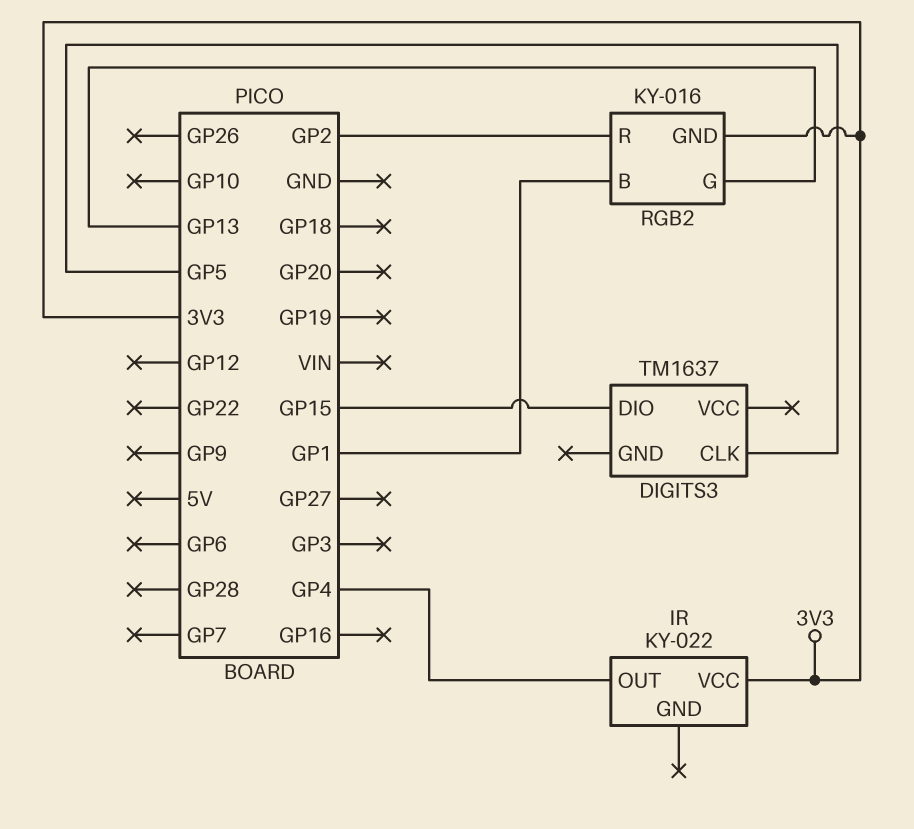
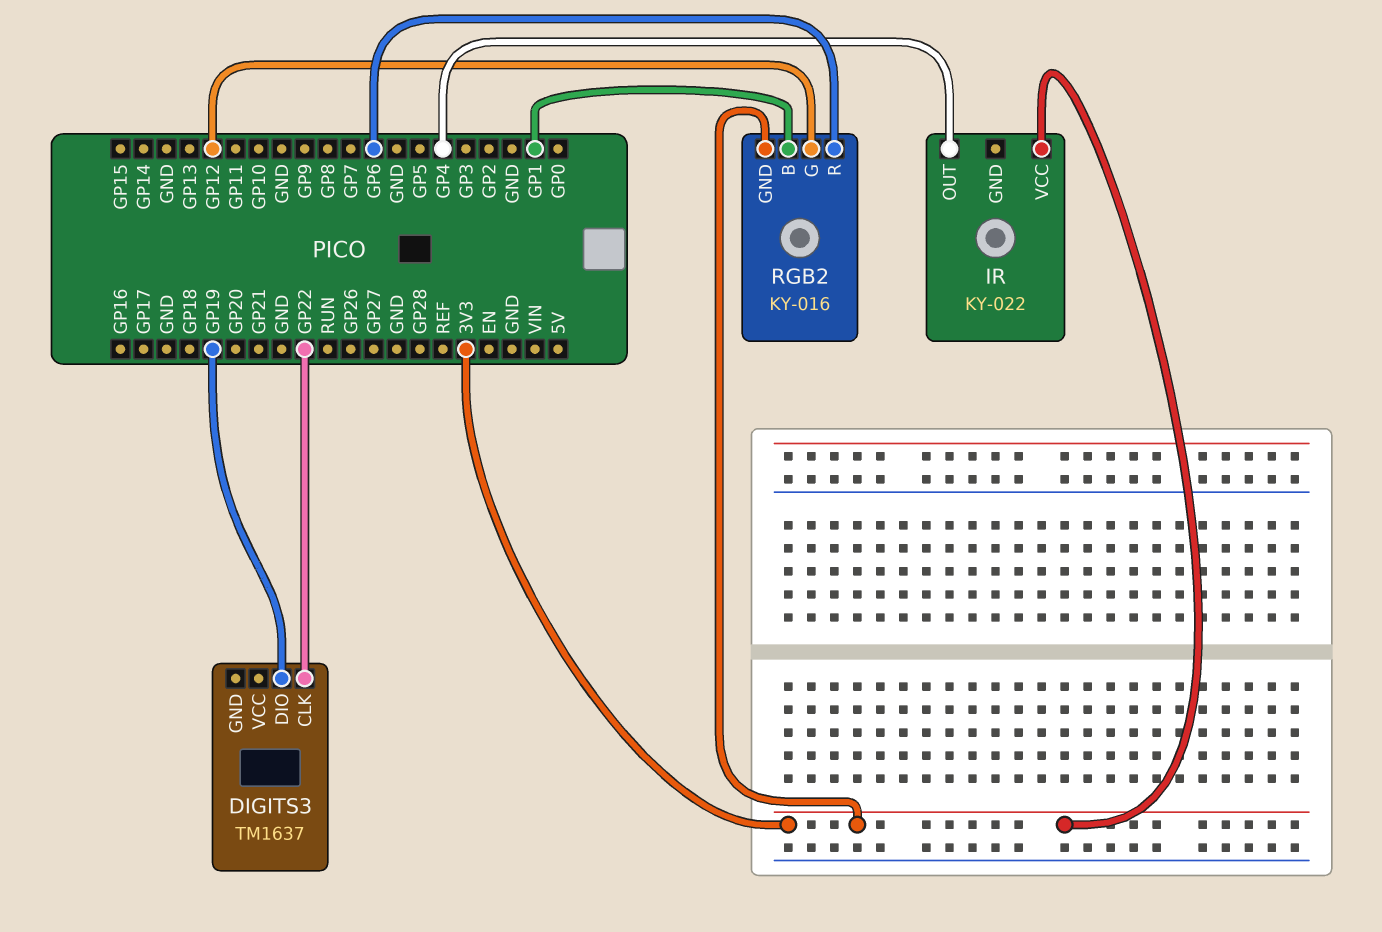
DIGITS3 pin CLK: GP5 -> GP22
DIGITS3 pin DIO: GP15 -> GP19
RGB2 pin G: GP13 -> GP12
RGB2 pin R: GP2 -> GP6

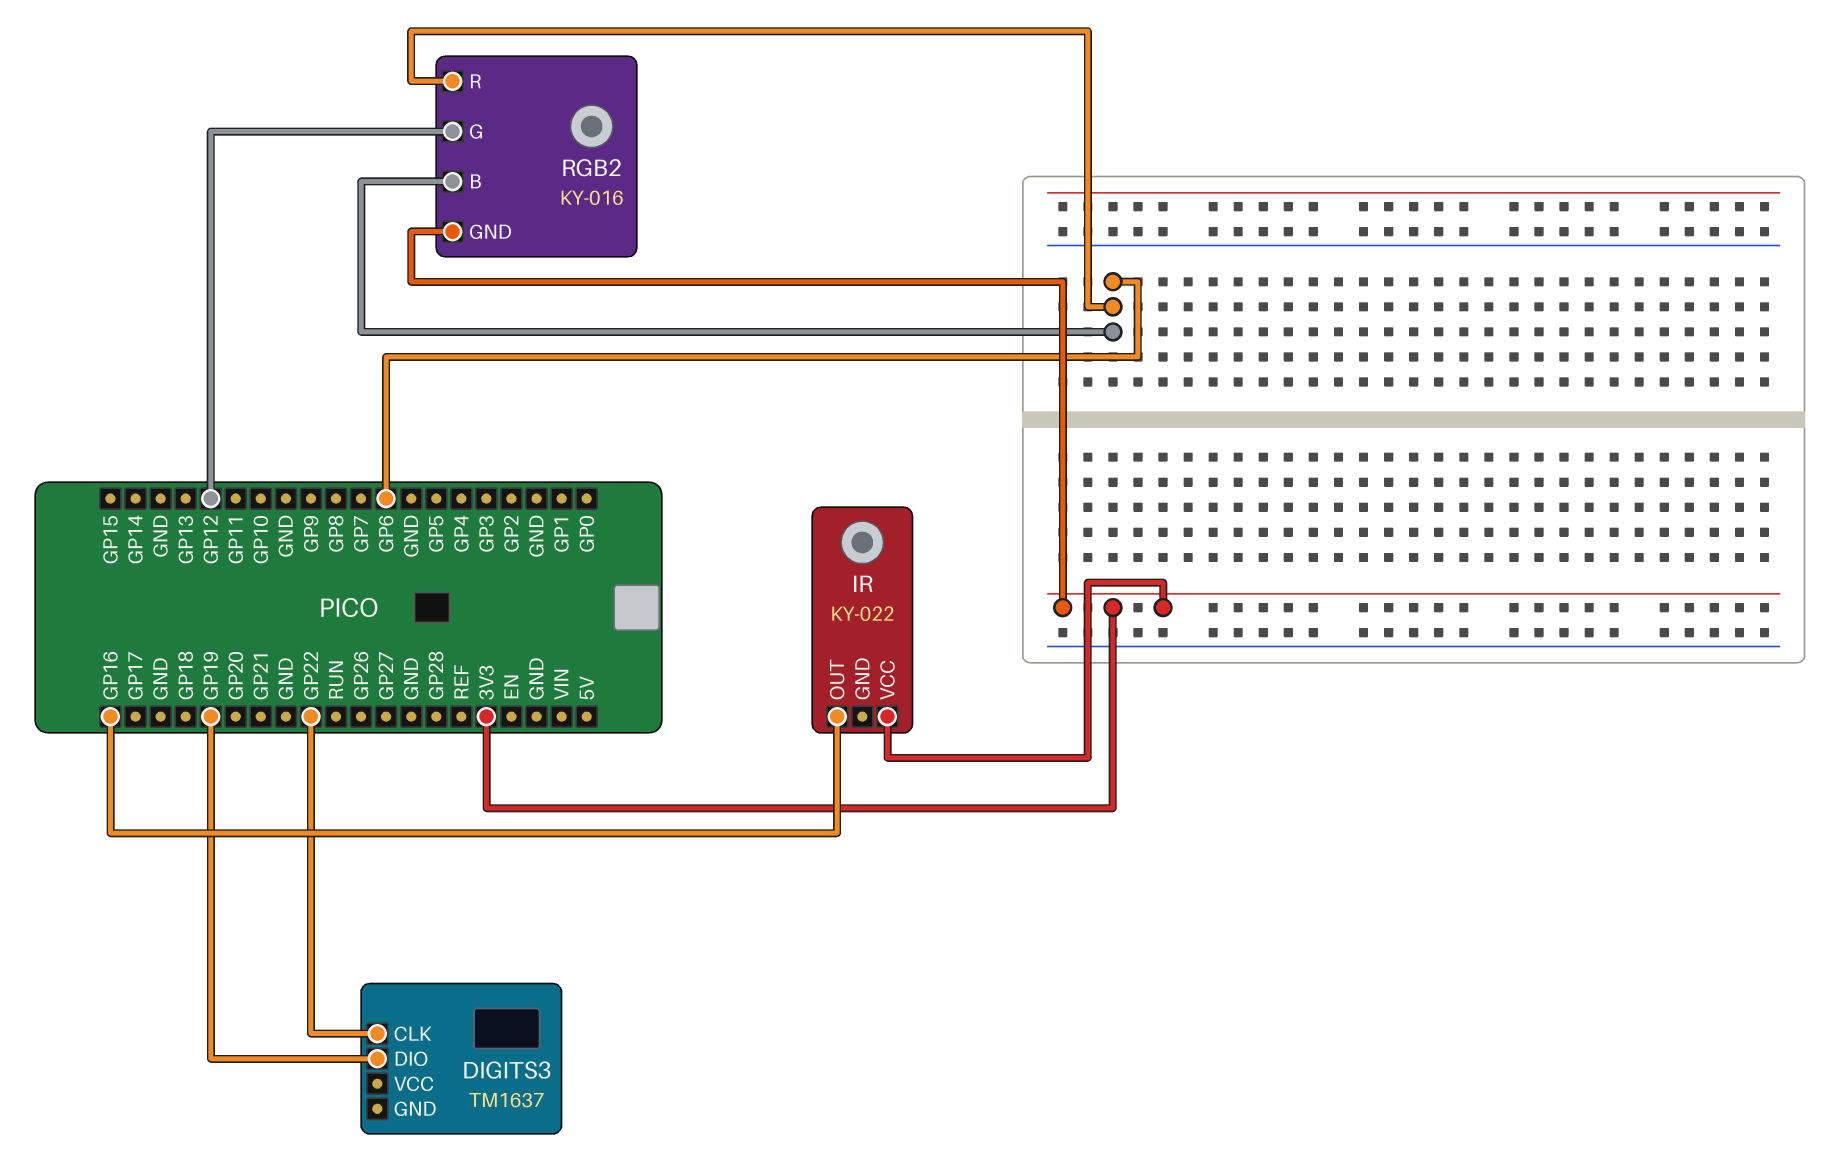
IR pin OUT: GP4 -> GP16
RGB2 pin B: GP1 -> GP6

